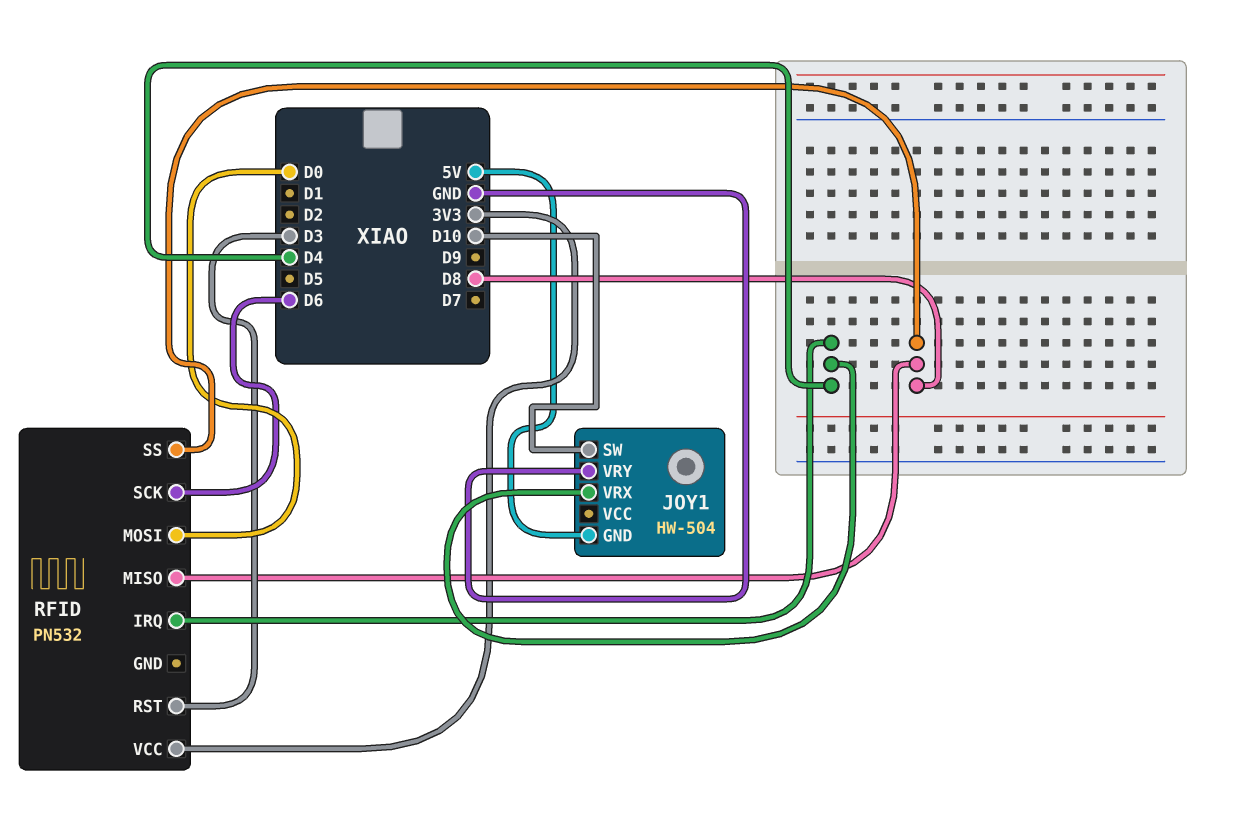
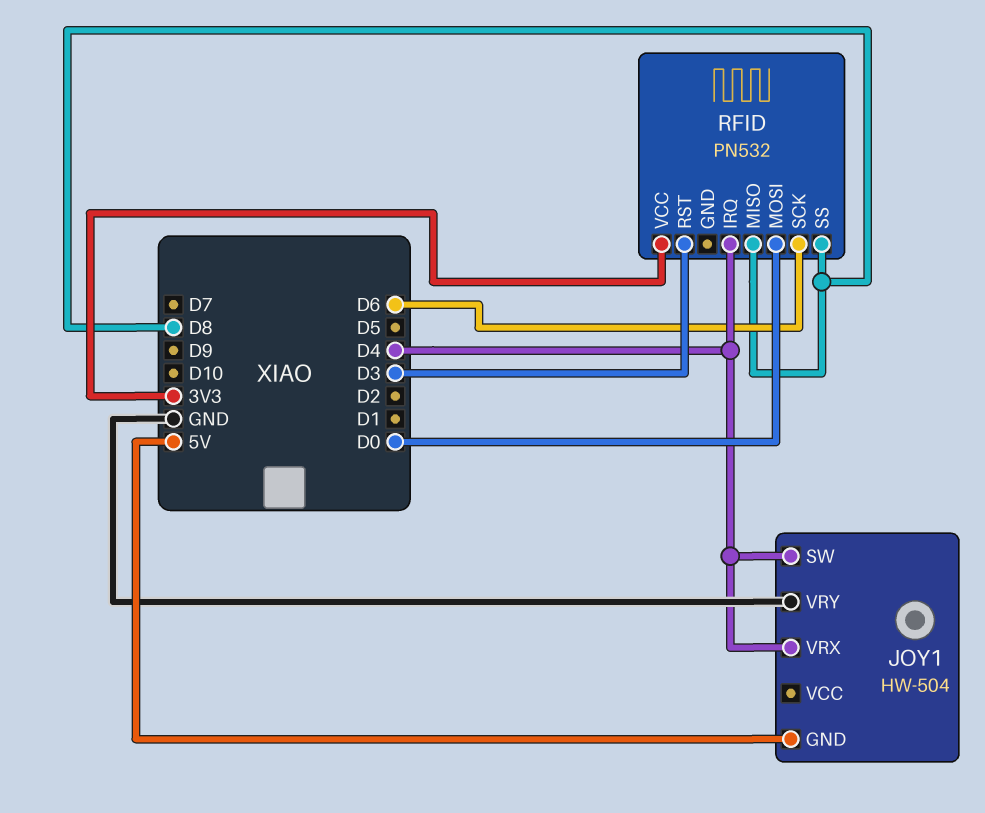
JOY1 pin SW: D10 -> D4

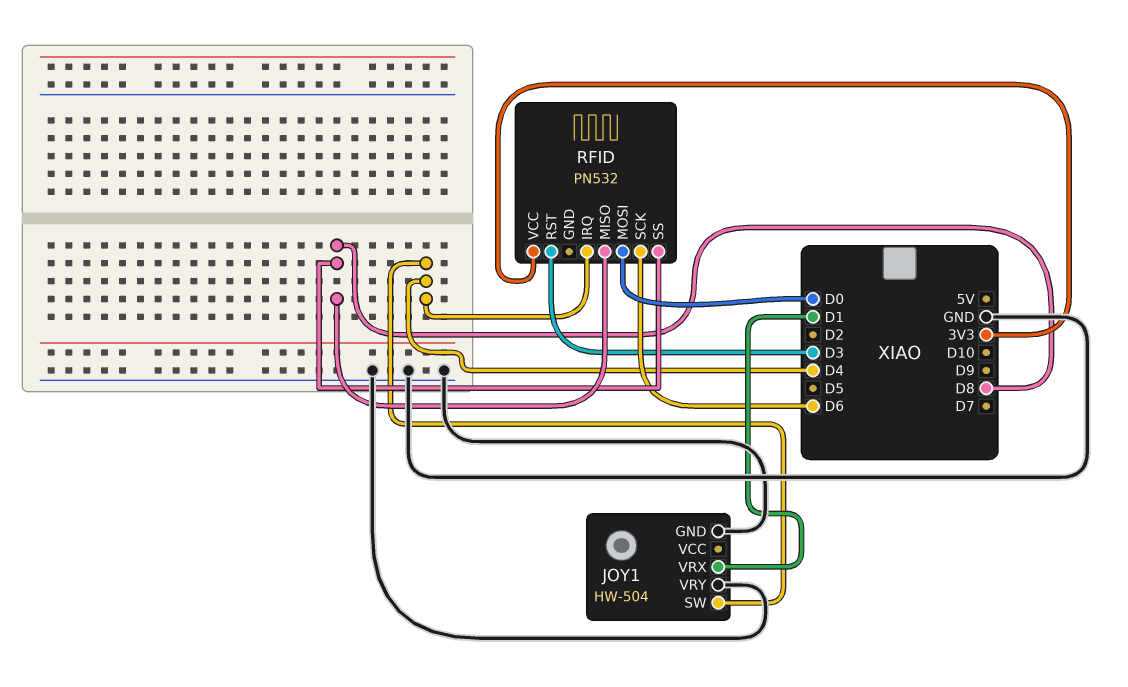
JOY1 pin GND: 5V -> GND
JOY1 pin VRX: D4 -> D1

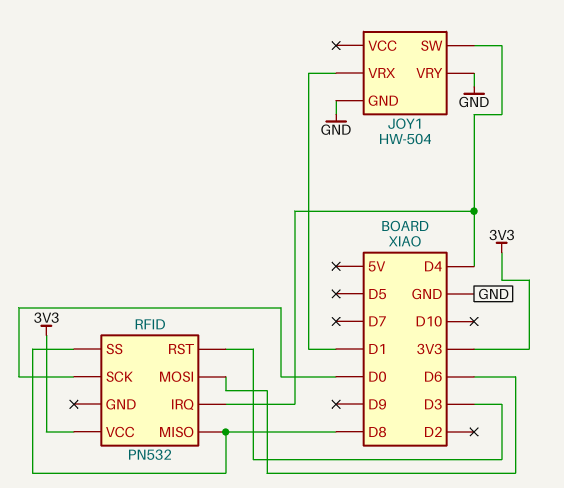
RFID pin MOSI: D0 -> D6
RFID pin SCK: D6 -> D0

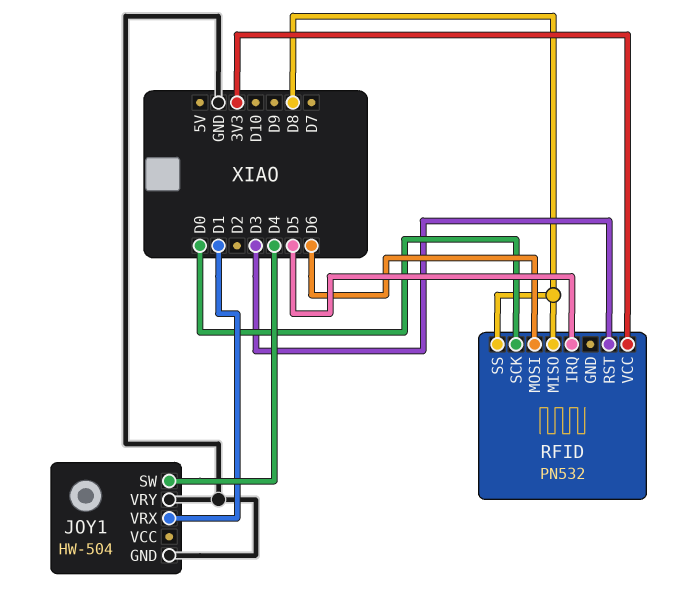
RFID pin IRQ: D4 -> D5

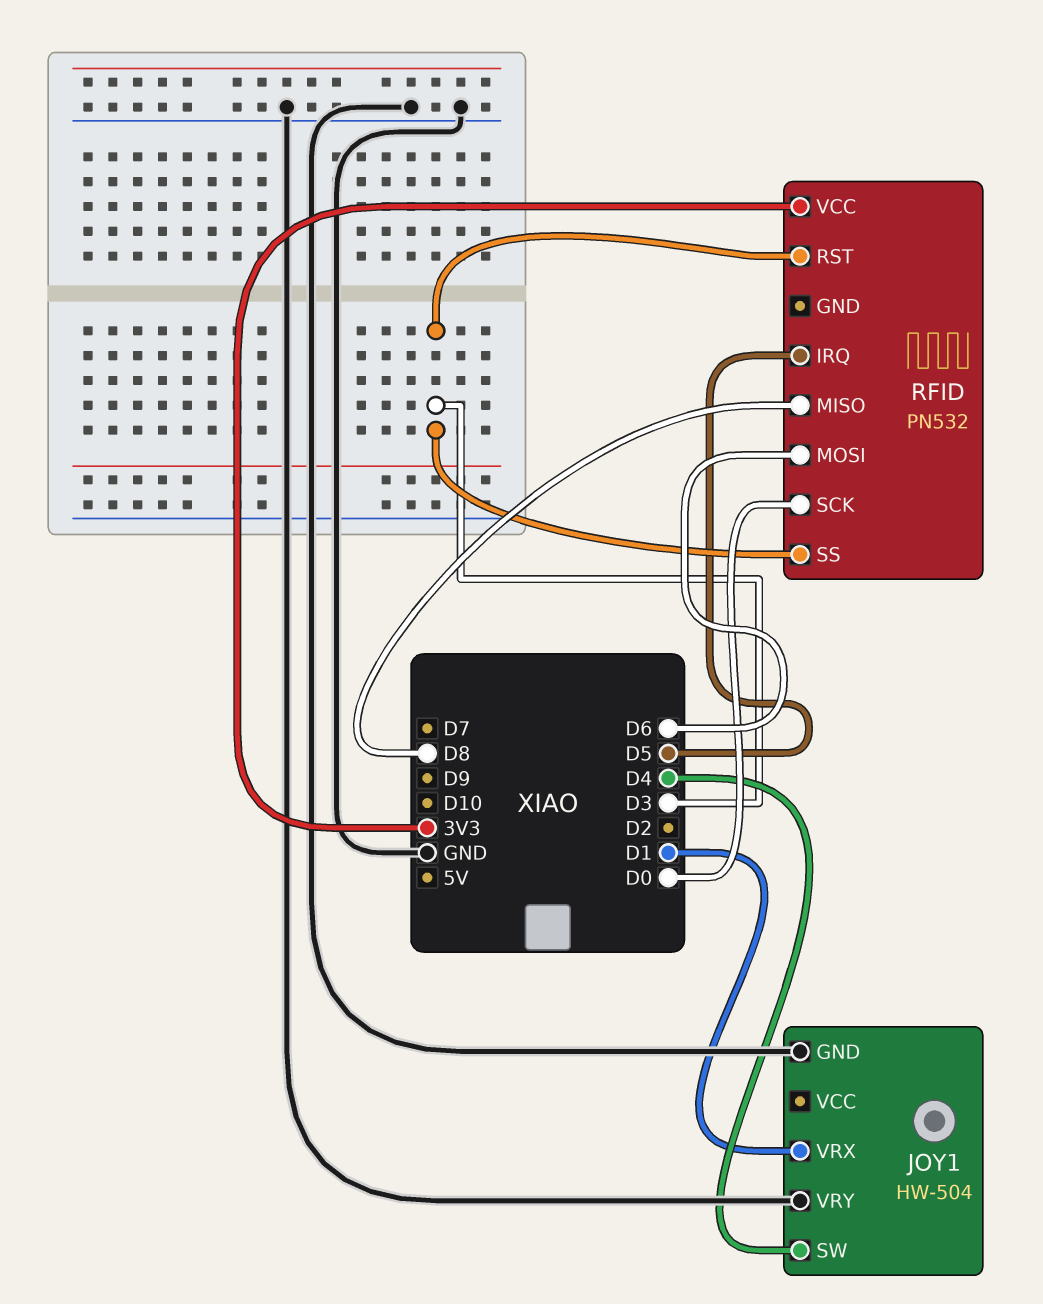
RFID pin SS: D8 -> D3

